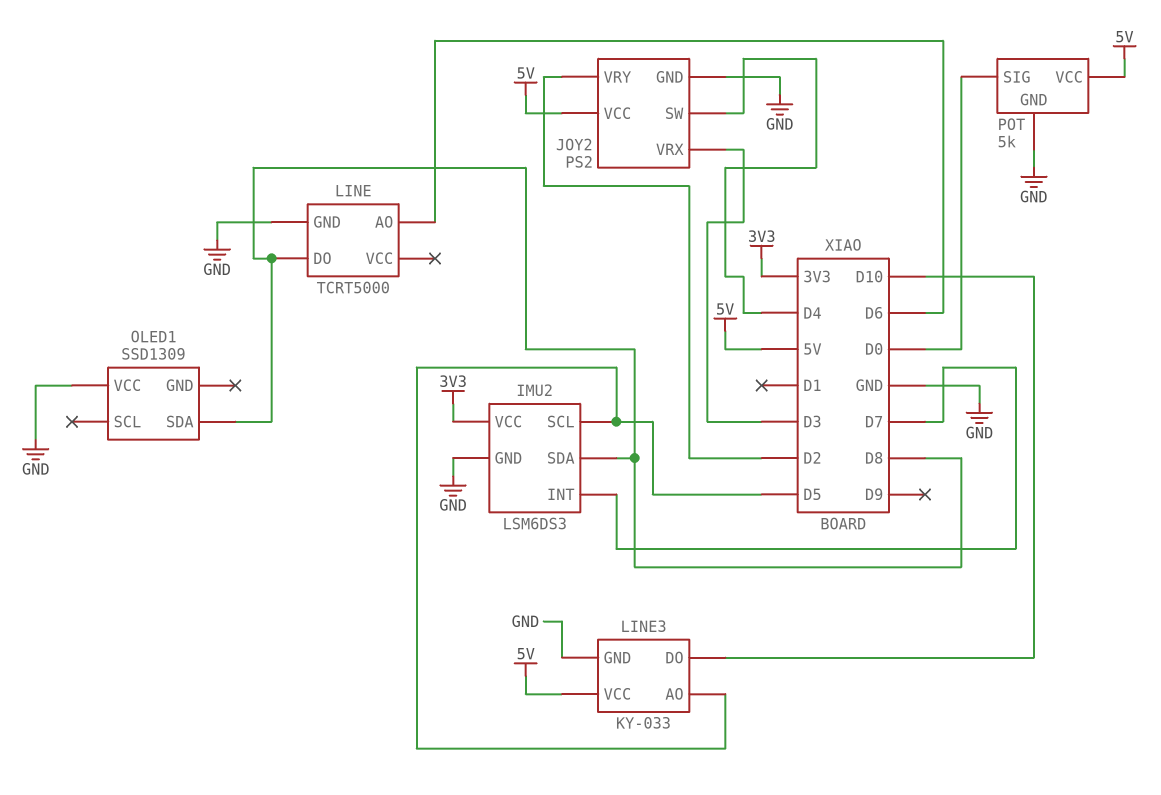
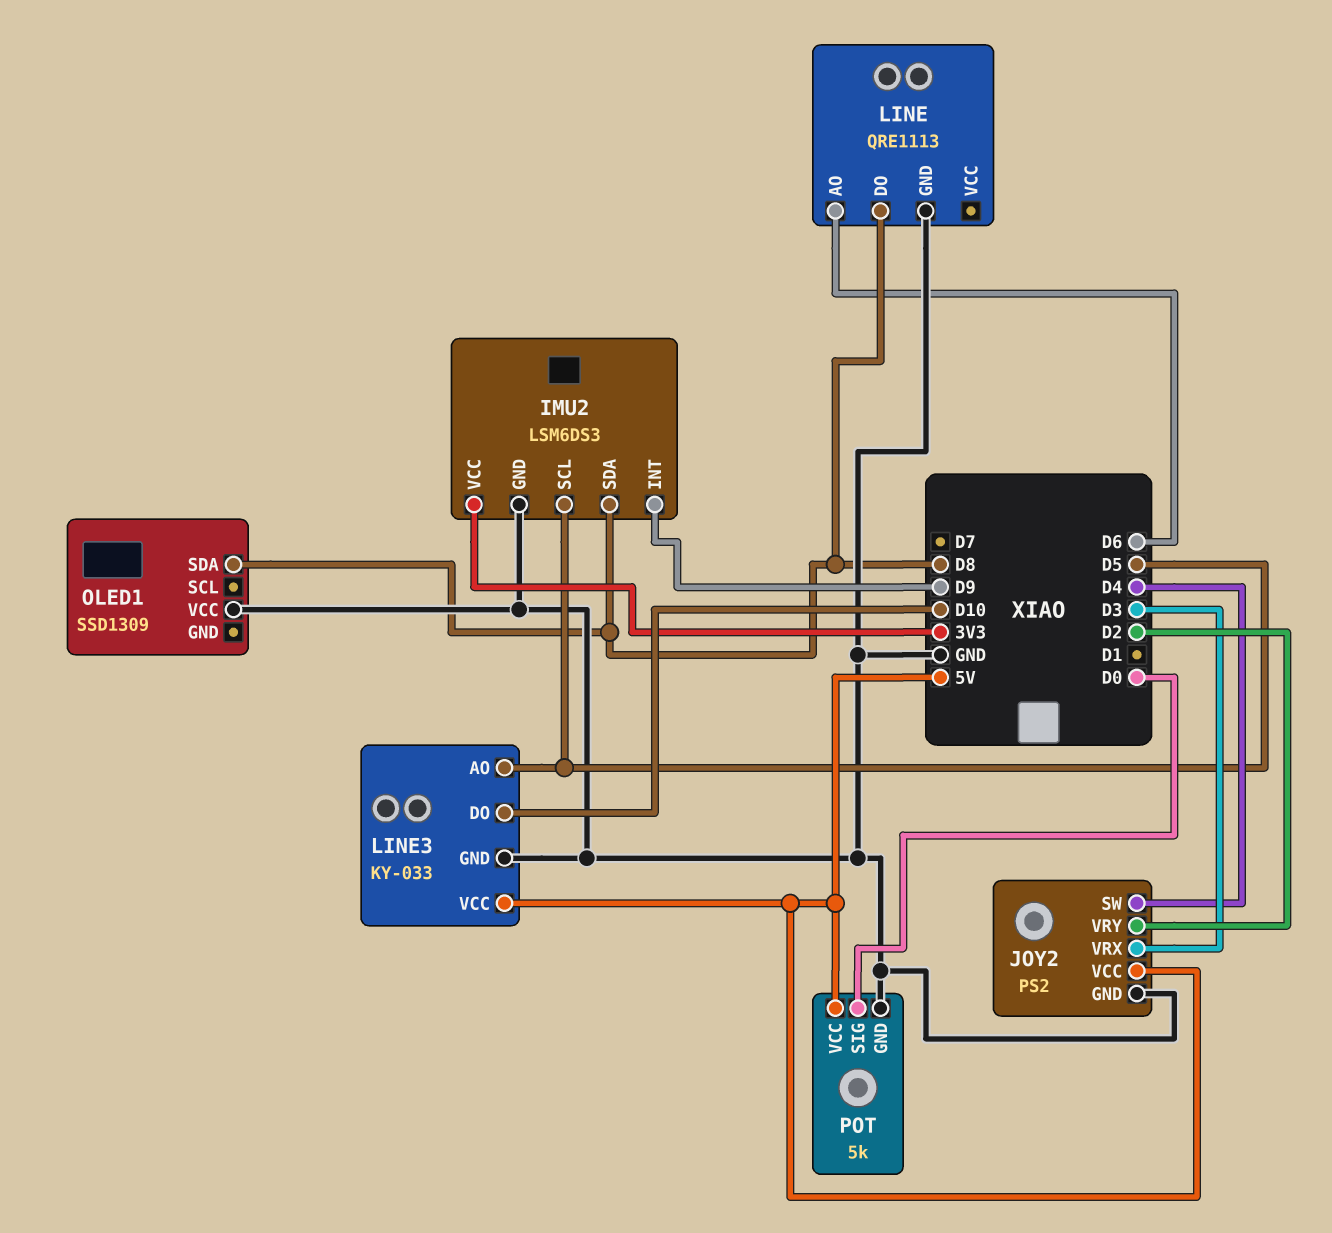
IMU2 pin INT: D7 -> D9
LINE: TCRT5000 -> QRE1113

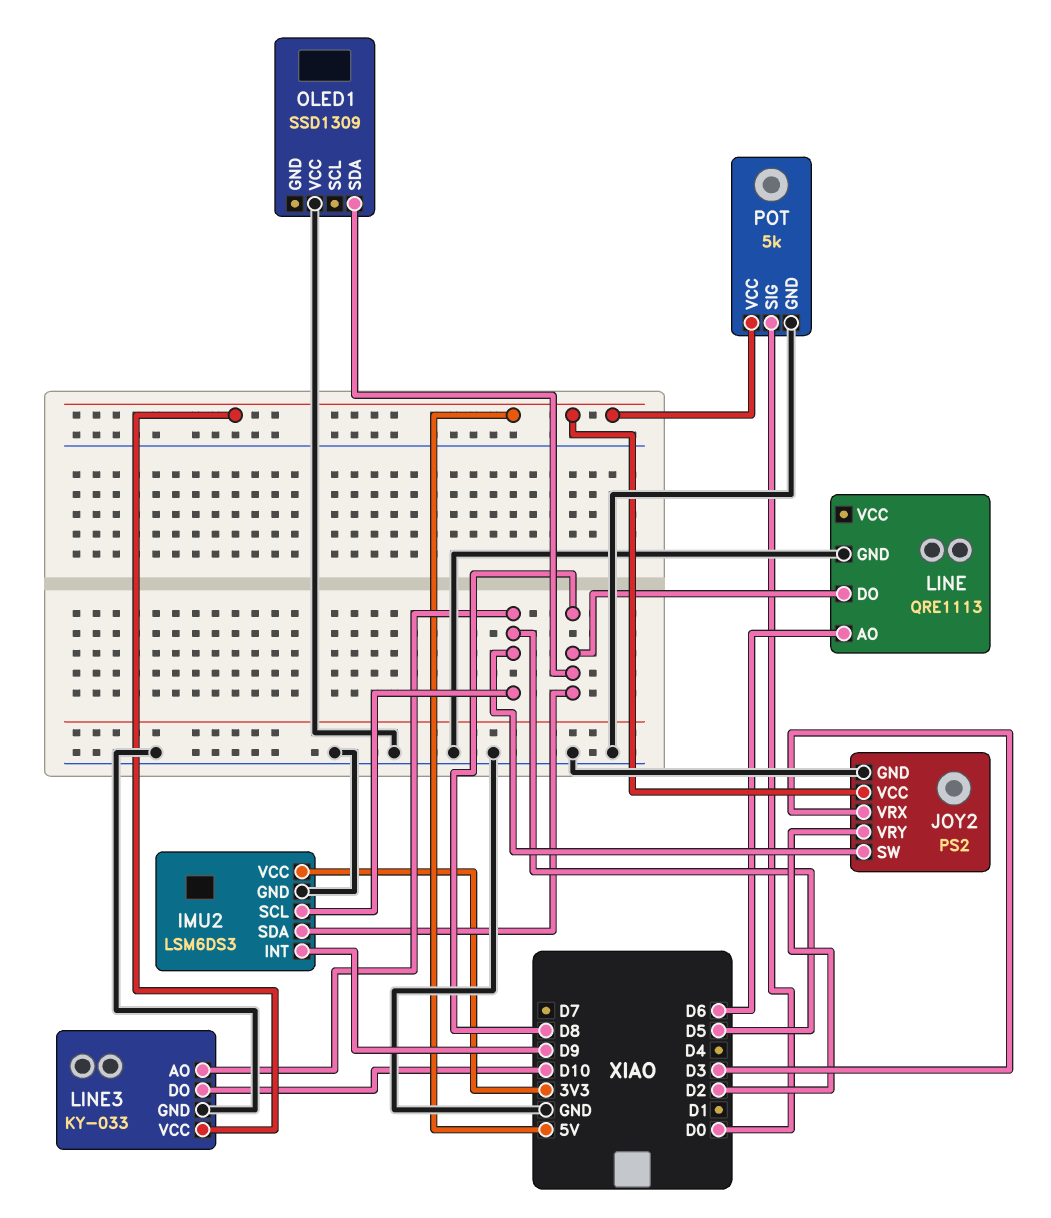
JOY2 pin SW: D4 -> D5

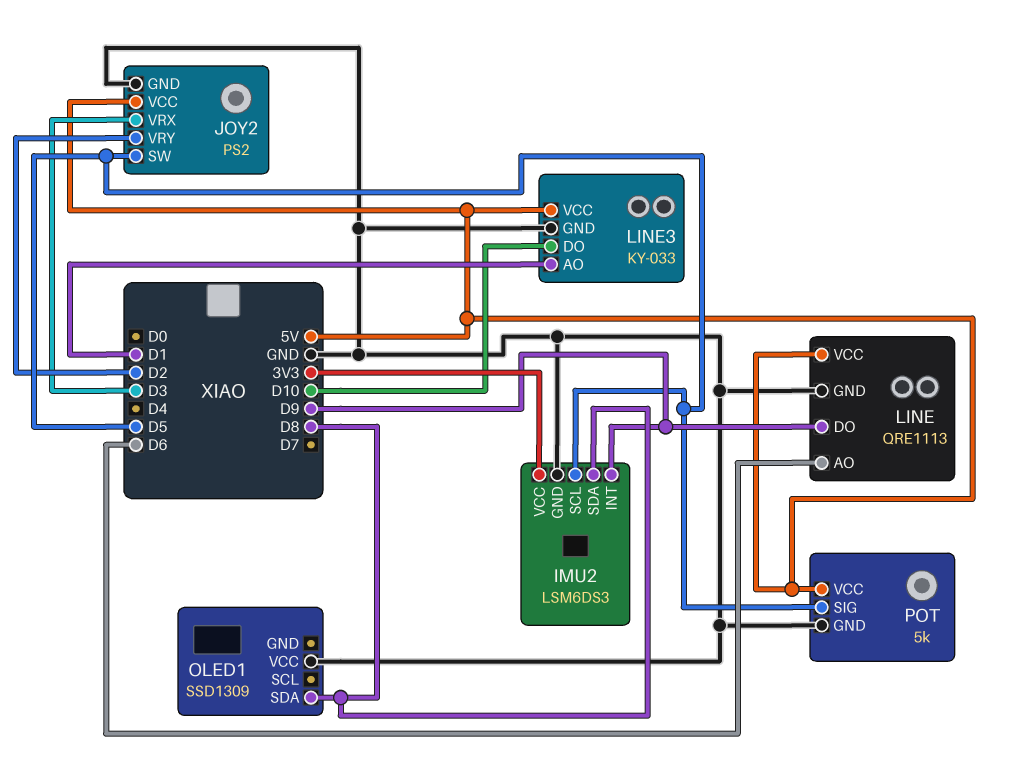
LINE pin DO: D8 -> D9
LINE pin VCC: none -> 5V
LINE3 pin AO: D5 -> D1
POT pin SIG: D0 -> D5

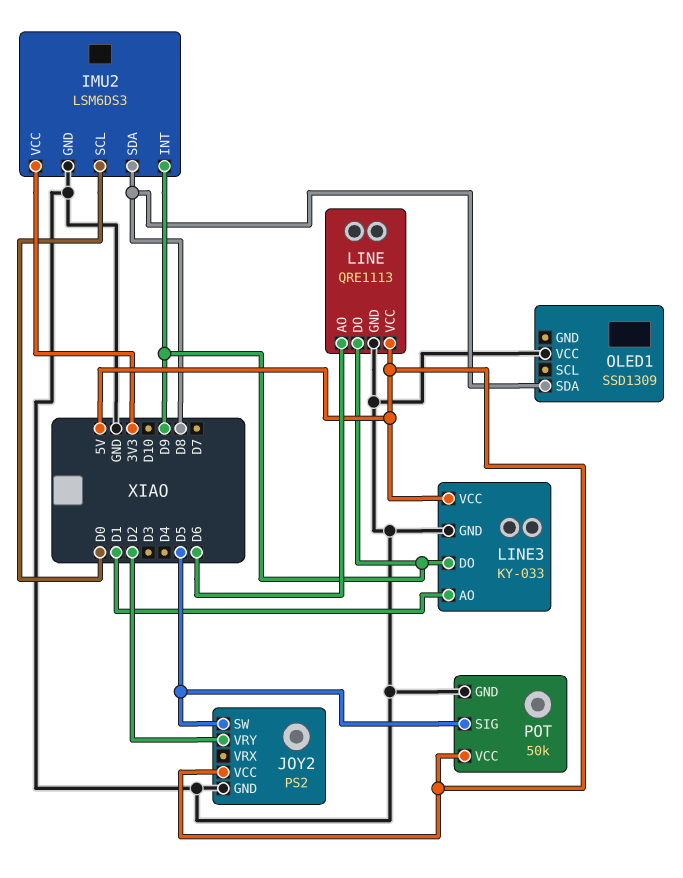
IMU2 pin SCL: D5 -> D0
JOY2 pin VRX: D3 -> none
LINE3 pin DO: D10 -> D9
POT: 5k -> 50k

